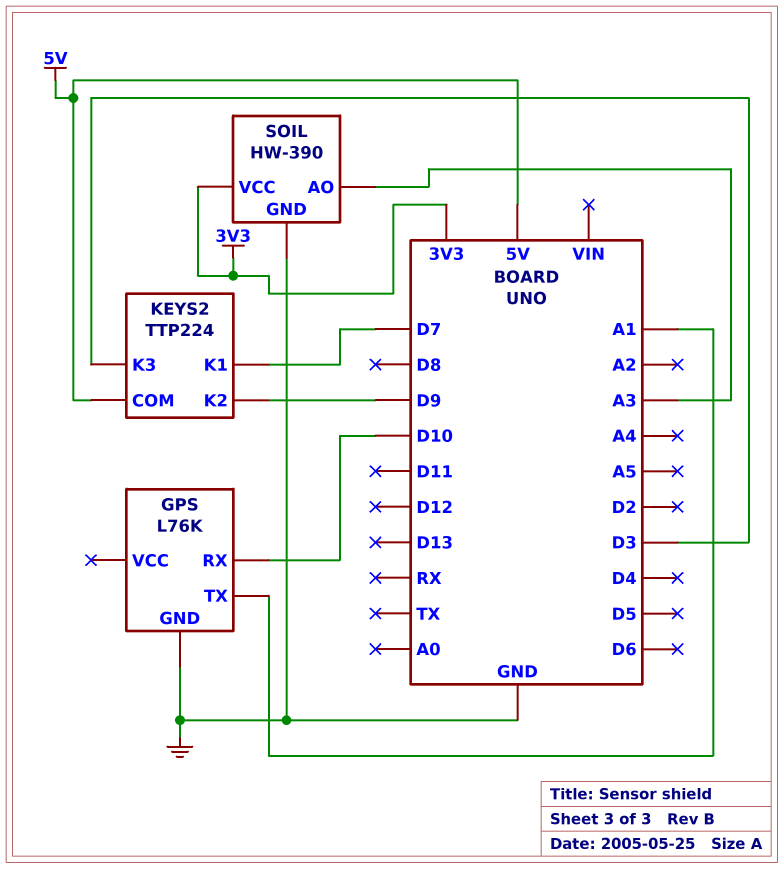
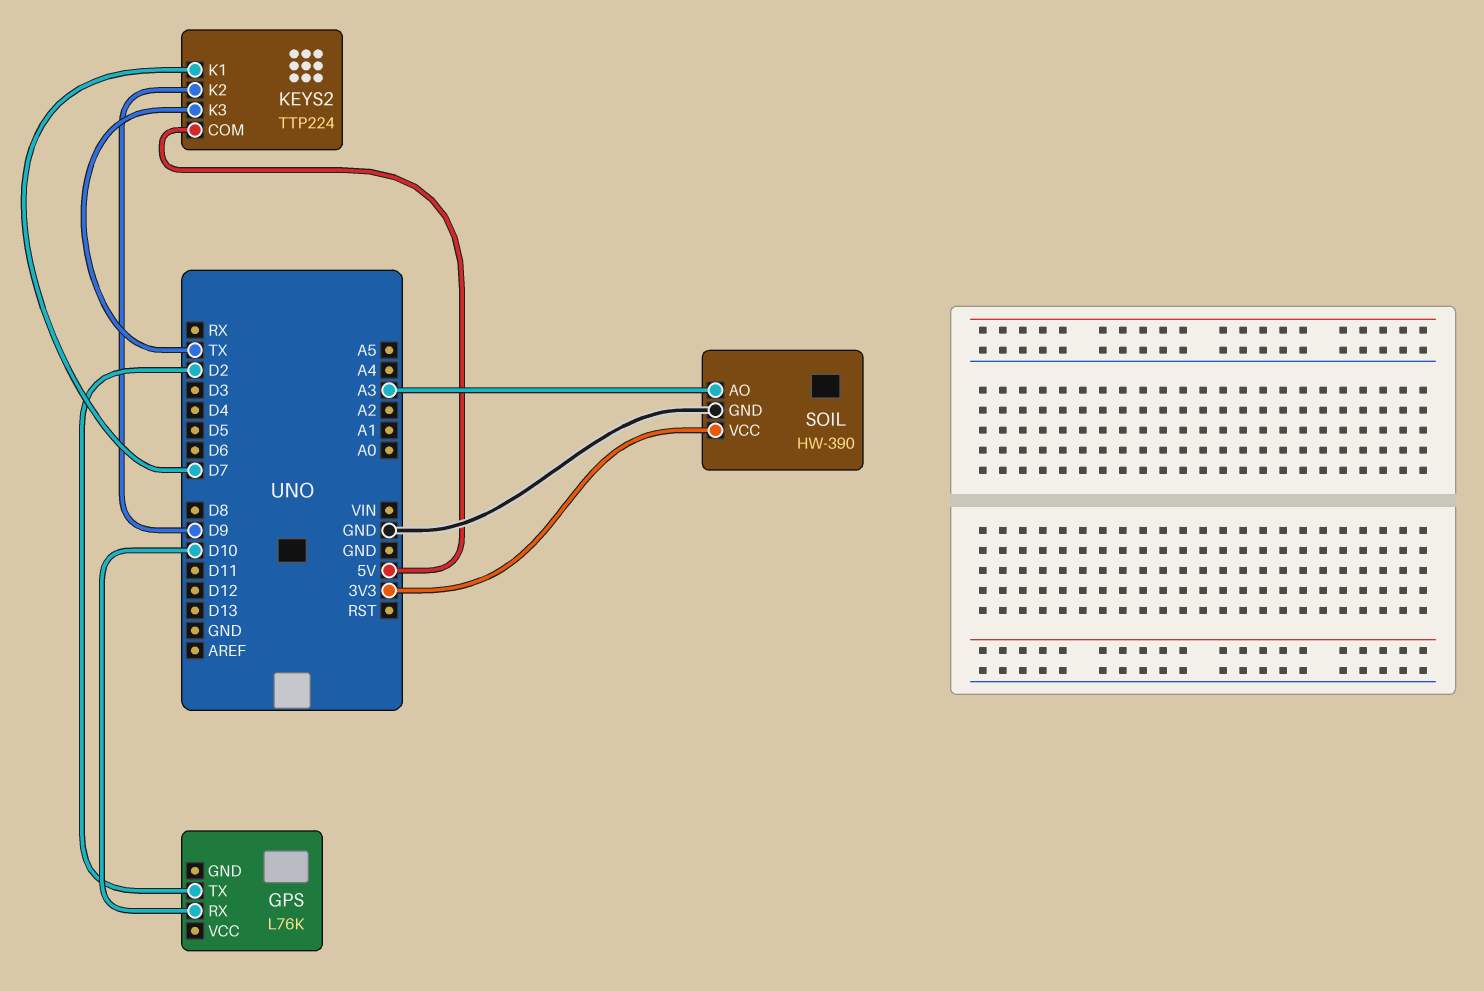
GPS pin GND: GND -> none
GPS pin TX: A1 -> D2
KEYS2 pin K3: D3 -> TX

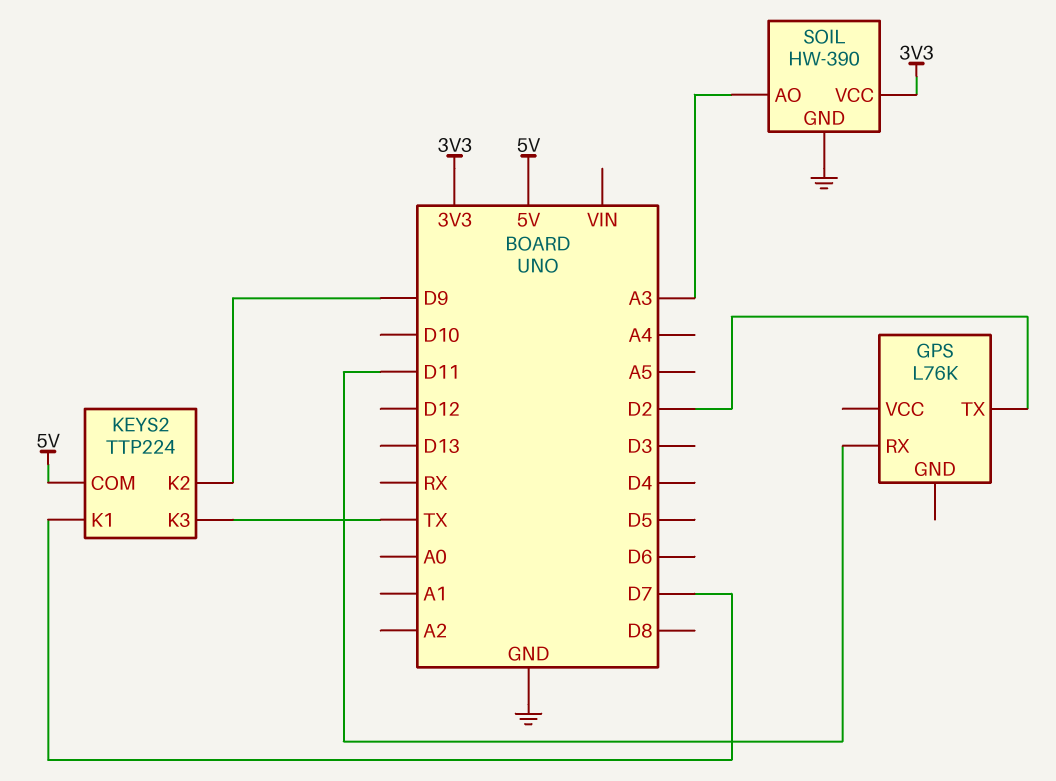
GPS pin RX: D10 -> D11

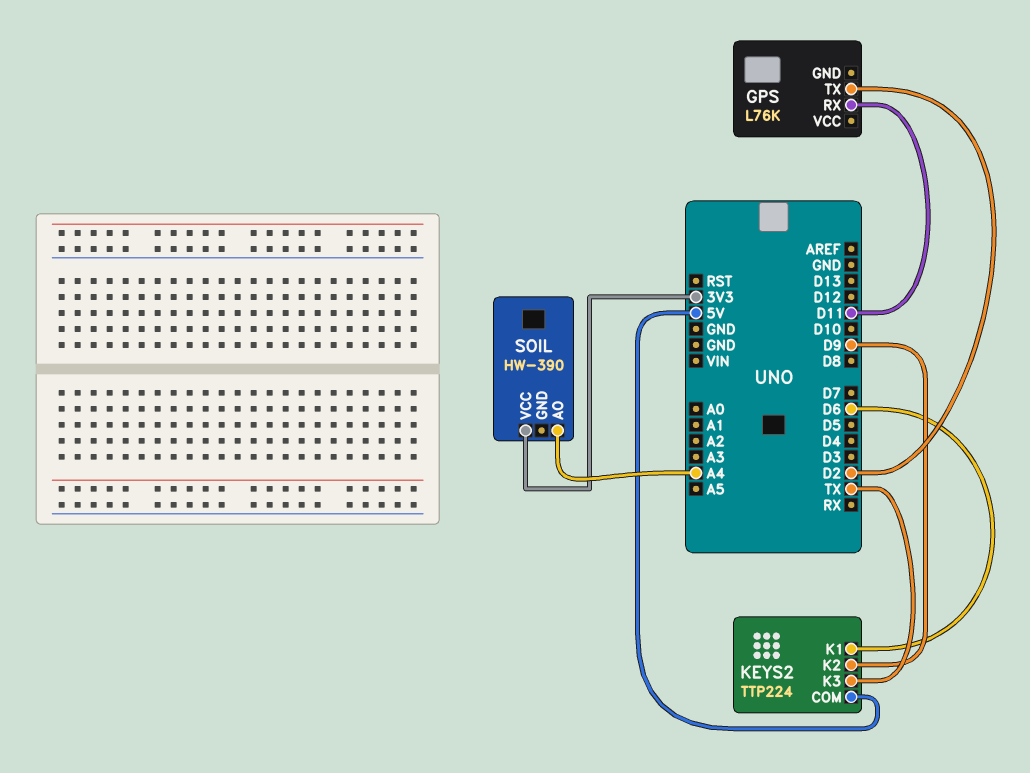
KEYS2 pin K1: D7 -> D6
SOIL pin AO: A3 -> A4
SOIL pin GND: GND -> none

